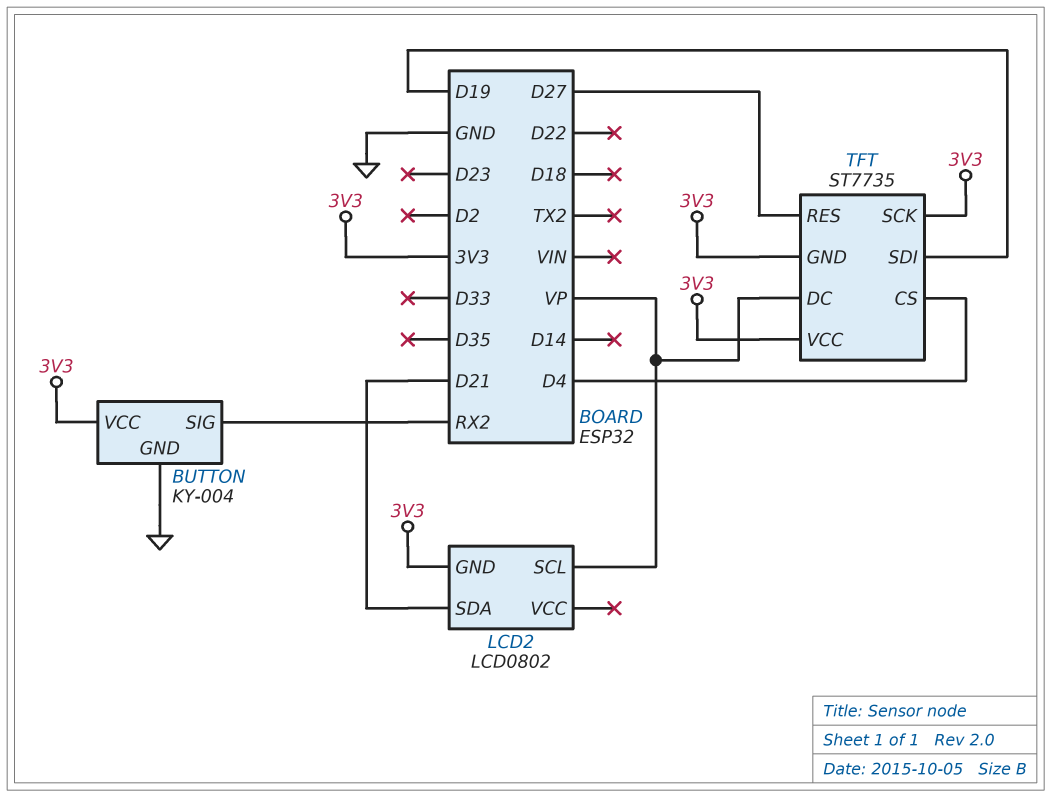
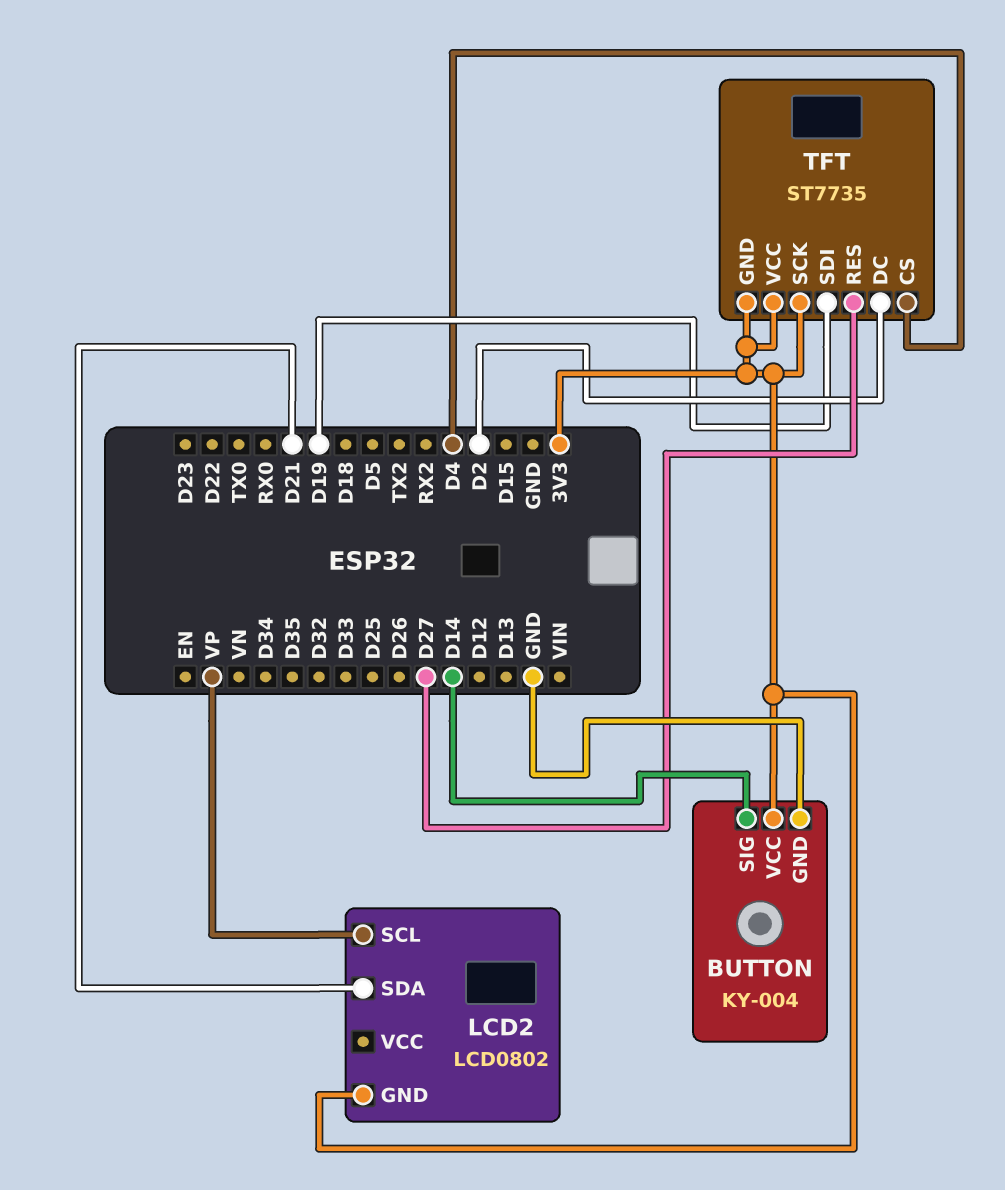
BUTTON pin SIG: RX2 -> D14
TFT pin DC: VP -> D2

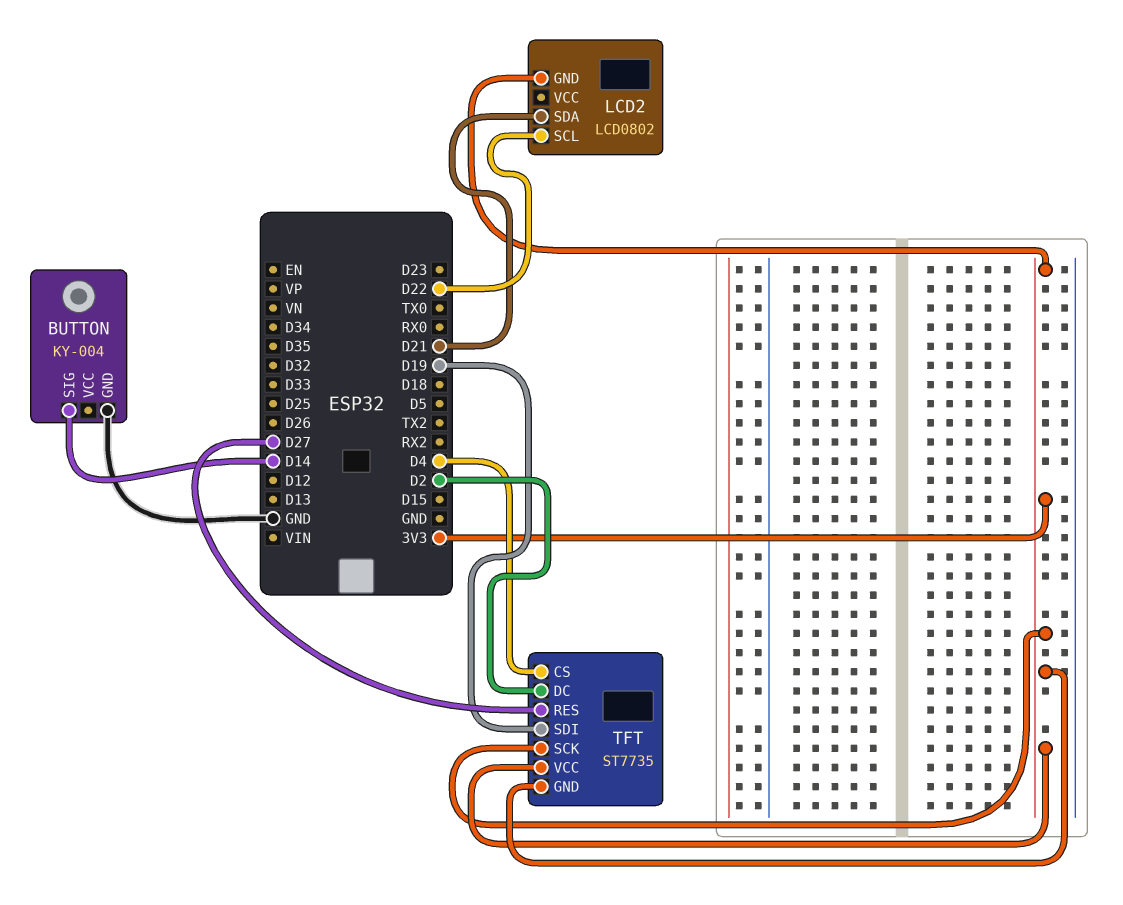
BUTTON pin VCC: 3V3 -> none
LCD2 pin SCL: VP -> D22

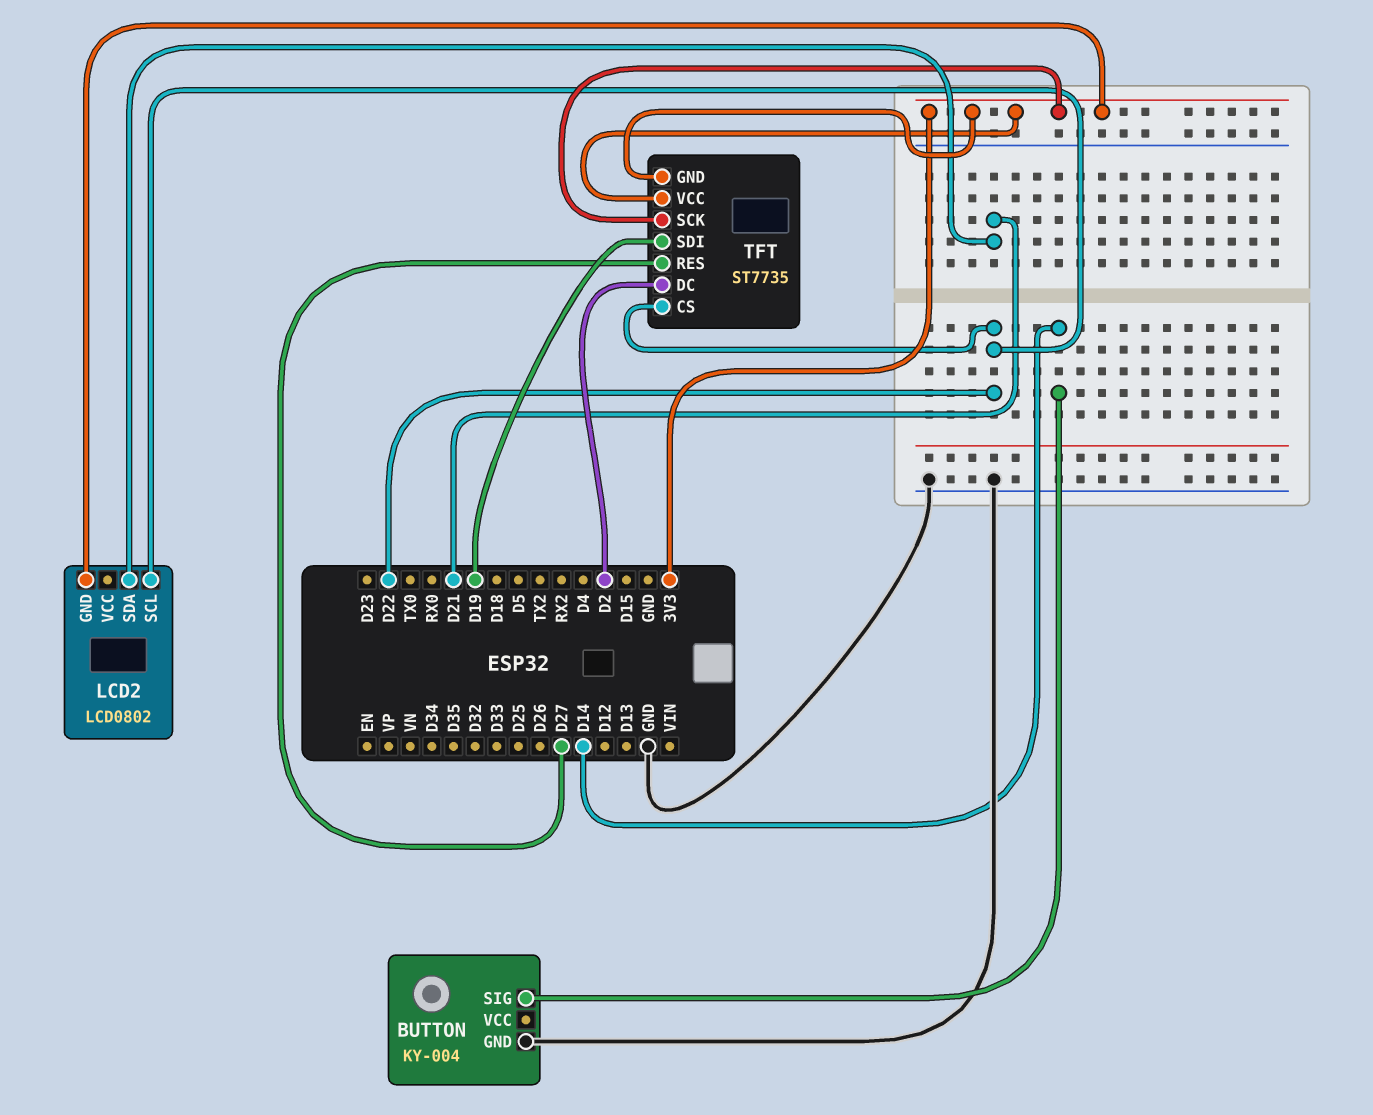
TFT pin CS: D4 -> D22

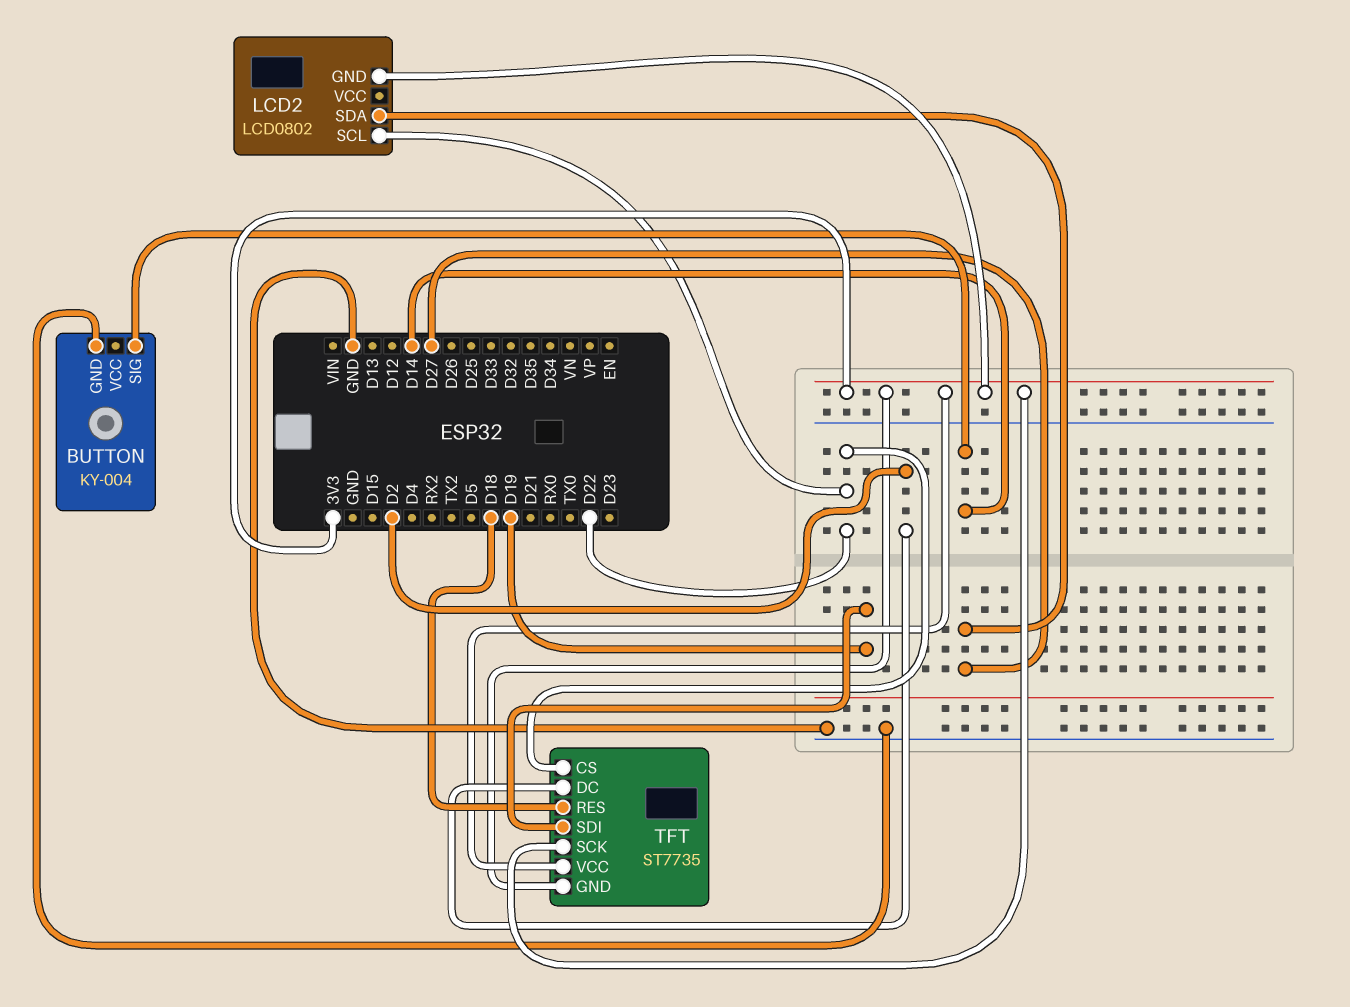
LCD2 pin SDA: D21 -> D27
TFT pin RES: D27 -> D18

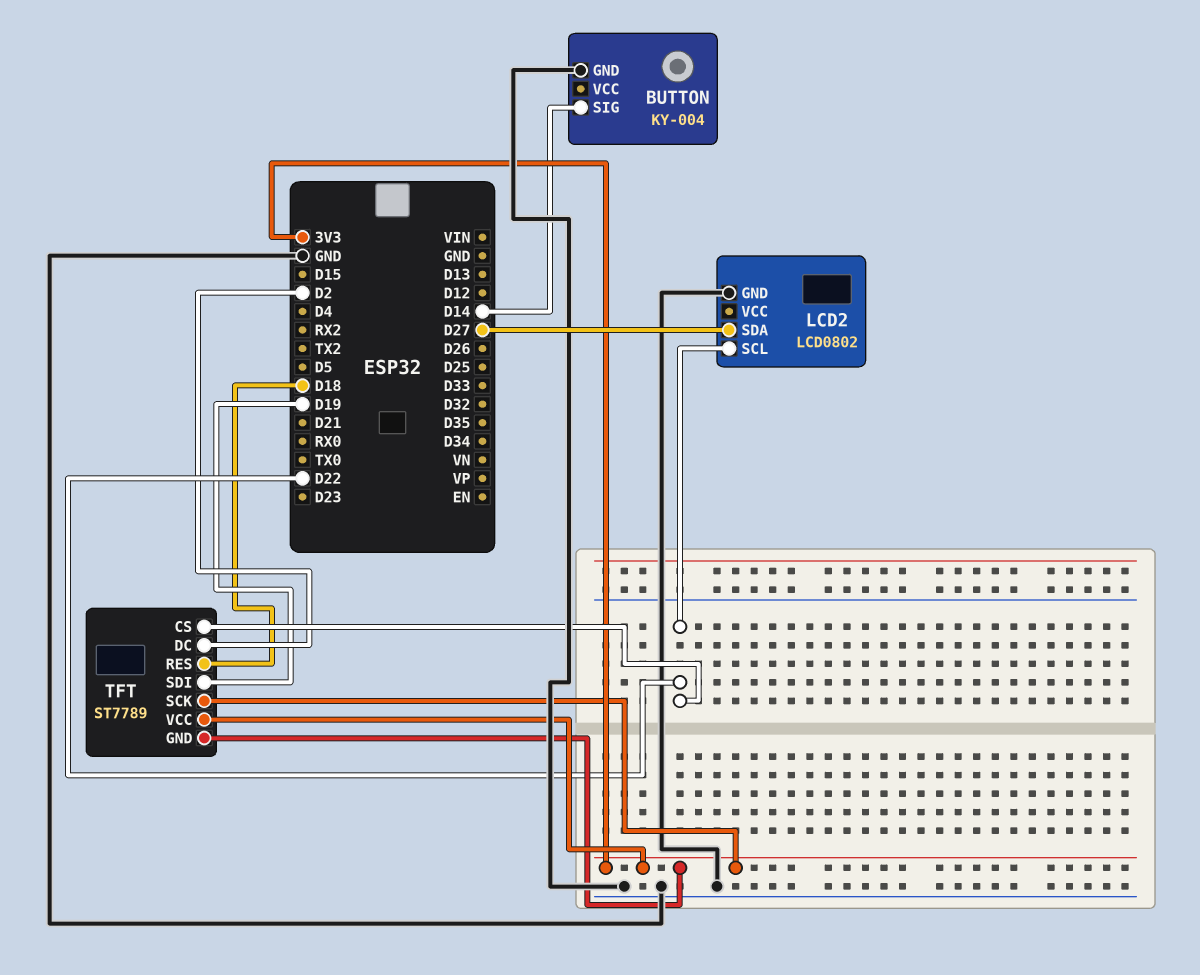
LCD2 pin GND: 3V3 -> GND
TFT: ST7735 -> ST7789

